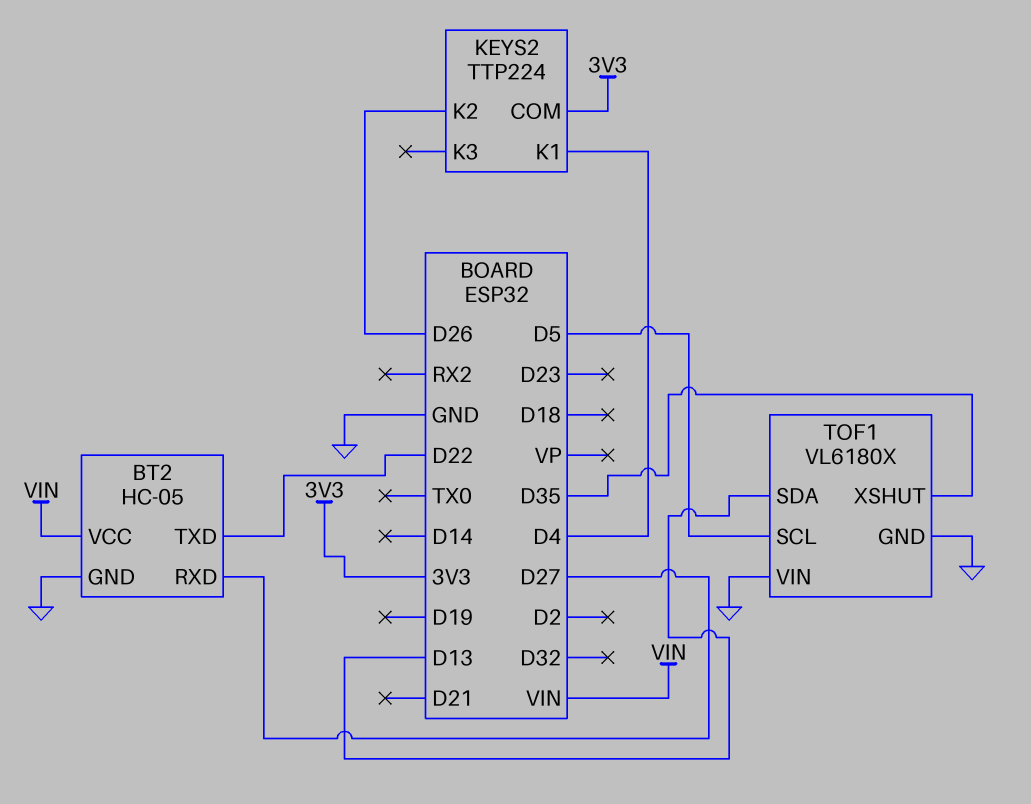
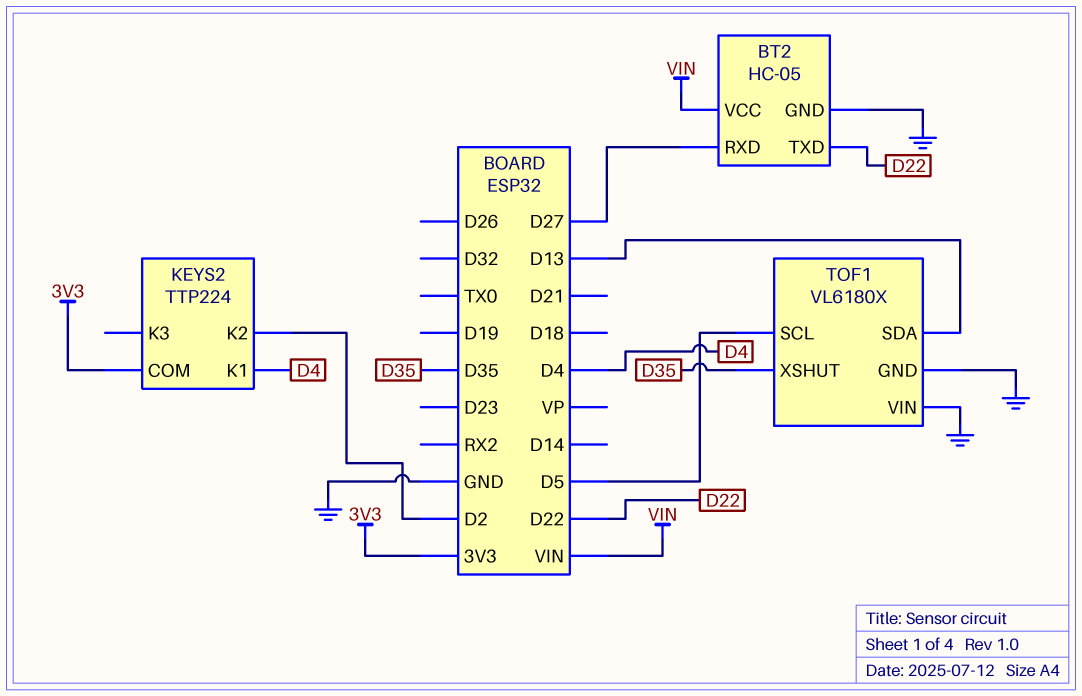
KEYS2 pin K2: D26 -> D2

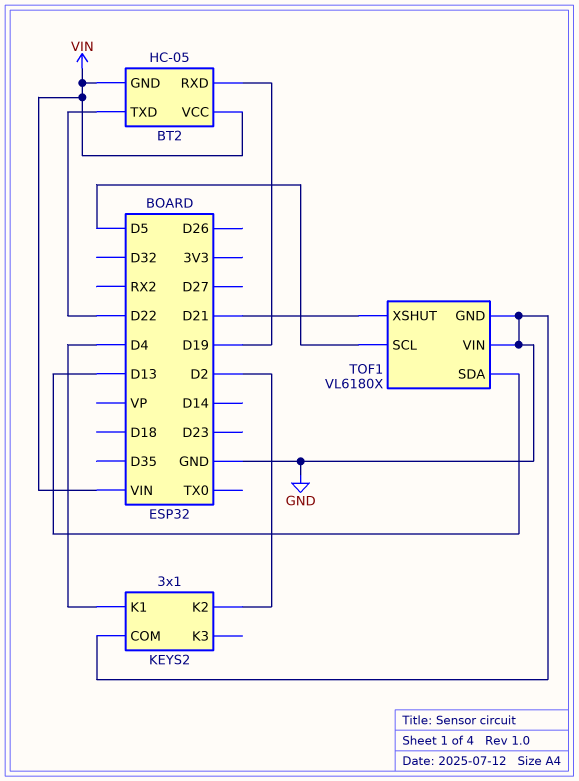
BT2 pin GND: GND -> VIN
BT2 pin RXD: D27 -> D19
KEYS2: TTP224 -> 3x1
KEYS2 pin COM: 3V3 -> GND
TOF1 pin XSHUT: D35 -> D21

